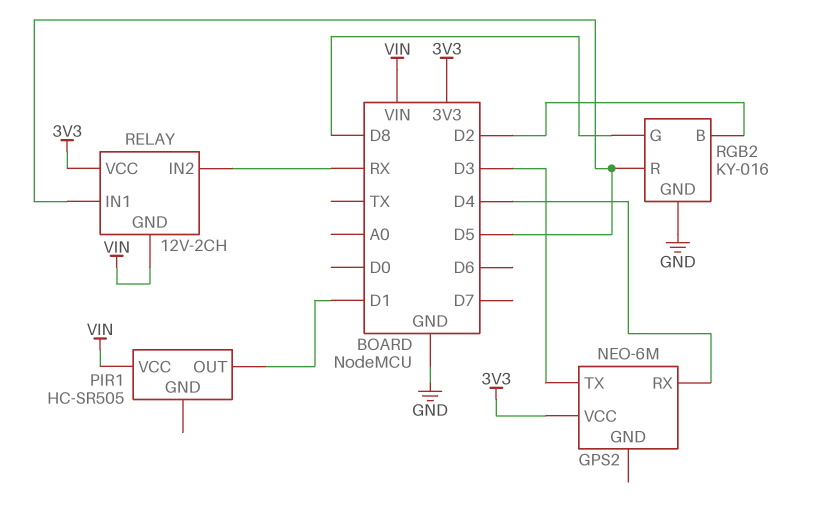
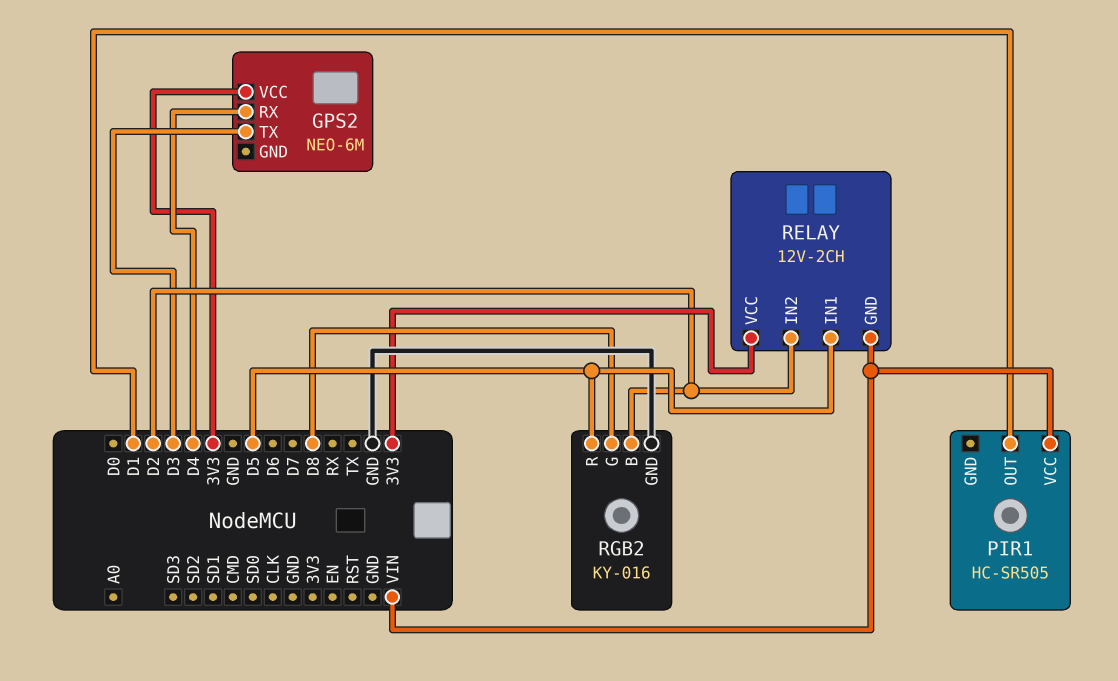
RELAY pin IN2: RX -> D2

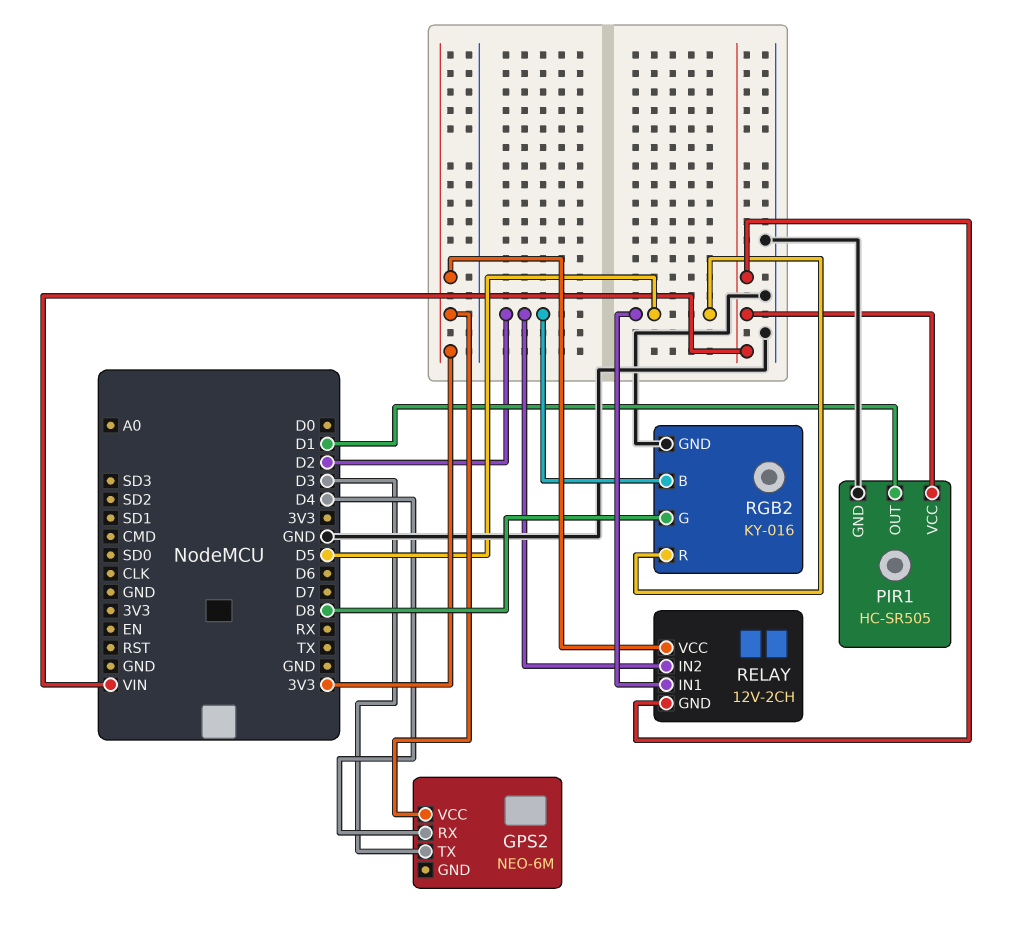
PIR1 pin GND: none -> GND

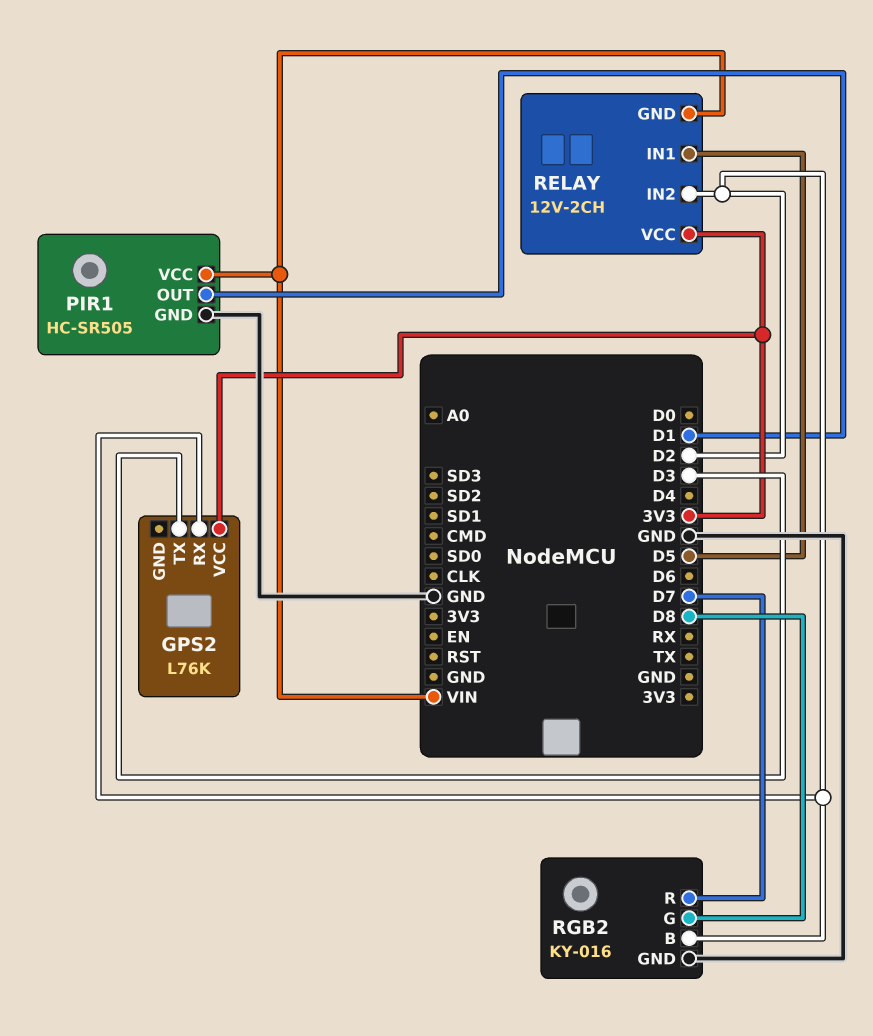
GPS2: NEO-6M -> L76K
GPS2 pin RX: D4 -> D2
RGB2 pin R: D5 -> D7

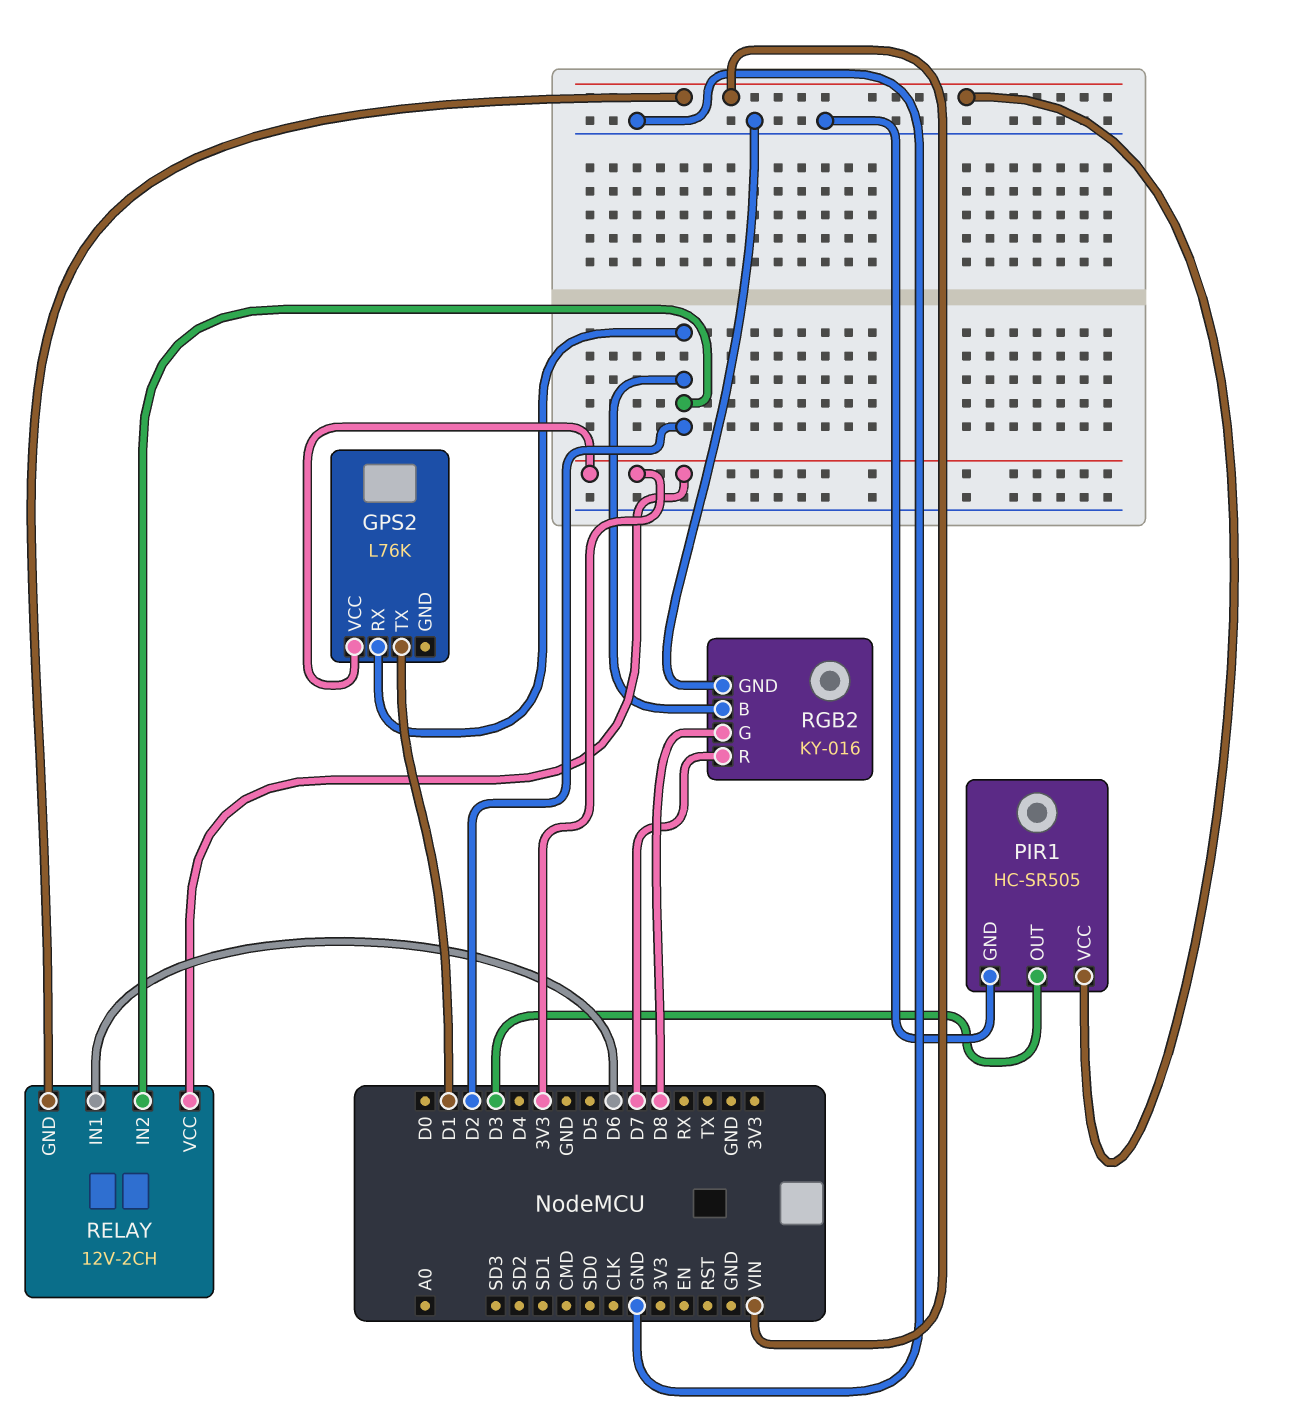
GPS2 pin TX: D3 -> D1
PIR1 pin OUT: D1 -> D3
RELAY pin IN1: D5 -> D6

